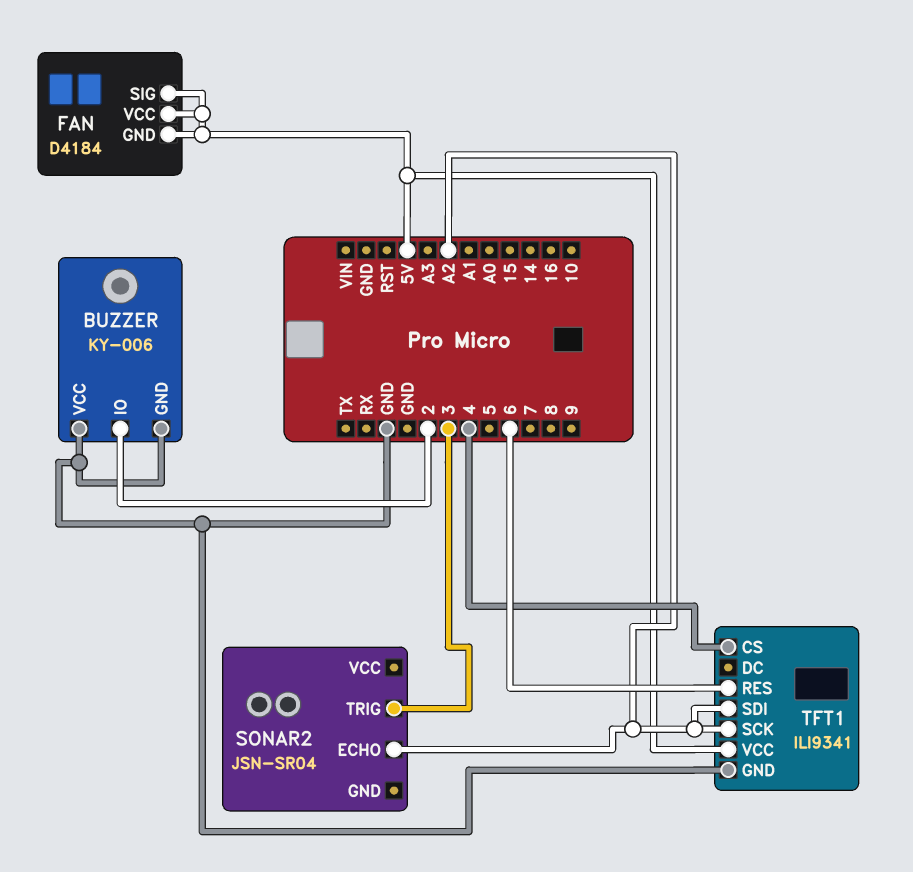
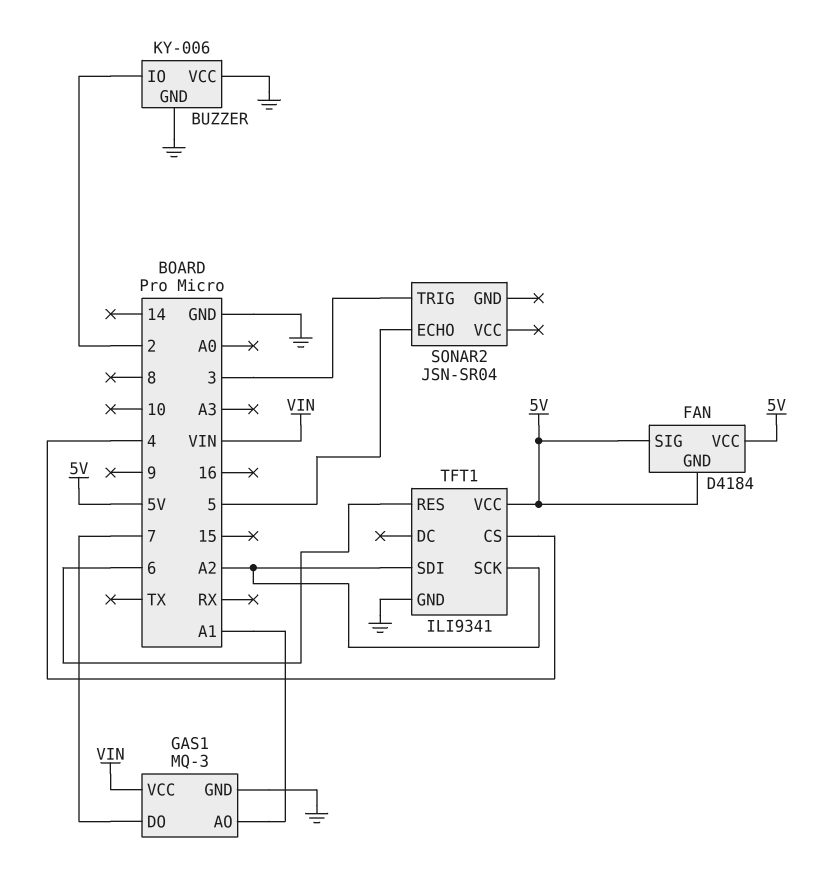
GAS1: none -> MQ-3
GAS1 pin AO: none -> A1
GAS1 pin DO: none -> 7
GAS1 pin GND: none -> GND
GAS1 pin VCC: none -> VIN
SONAR2 pin ECHO: A2 -> 5

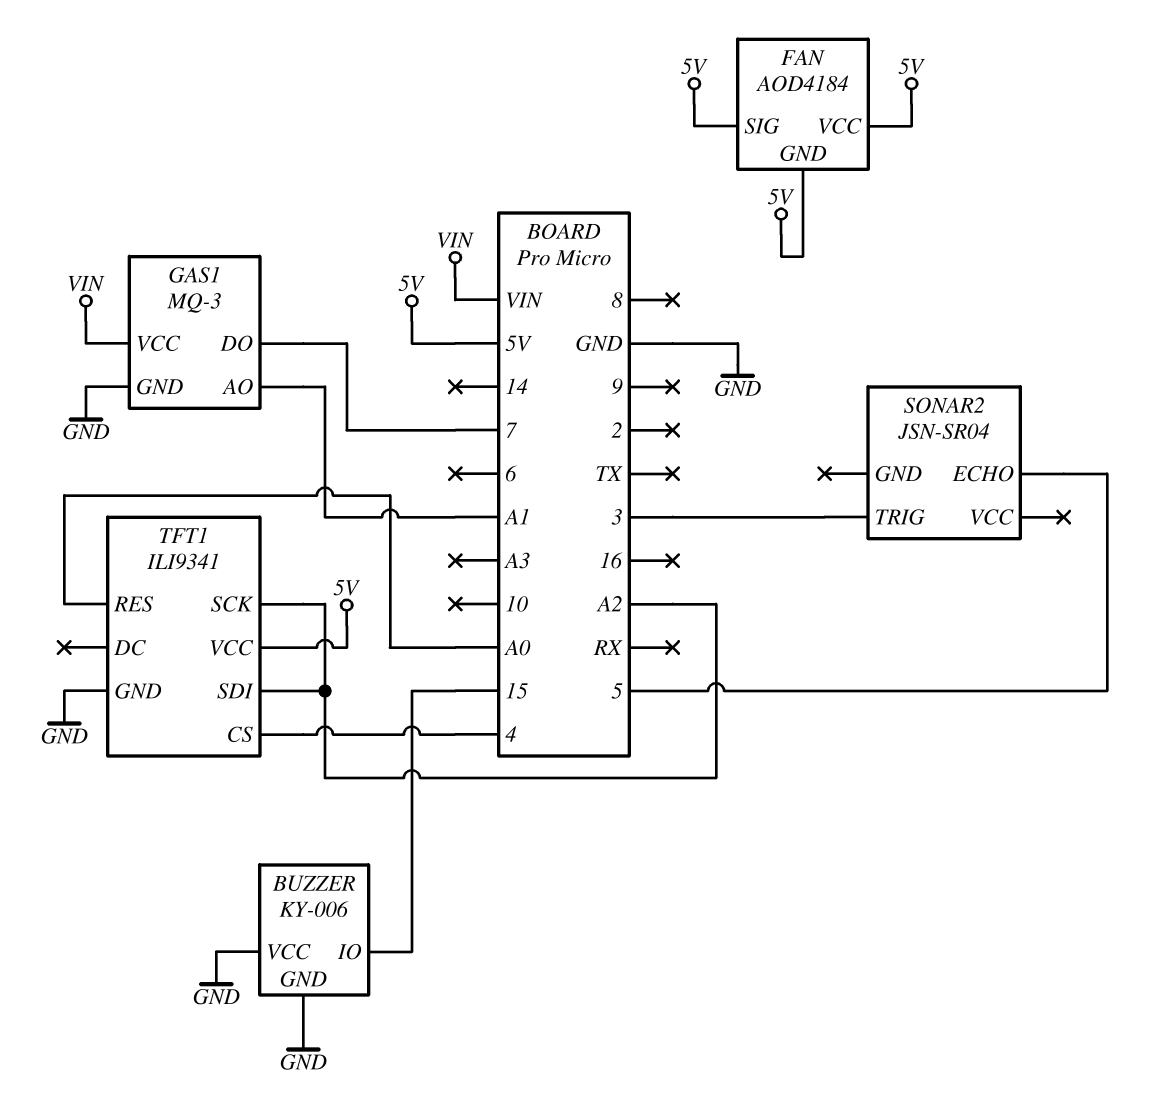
BUZZER pin IO: 2 -> 15
FAN: D4184 -> AOD4184
TFT1 pin RES: 6 -> A0

